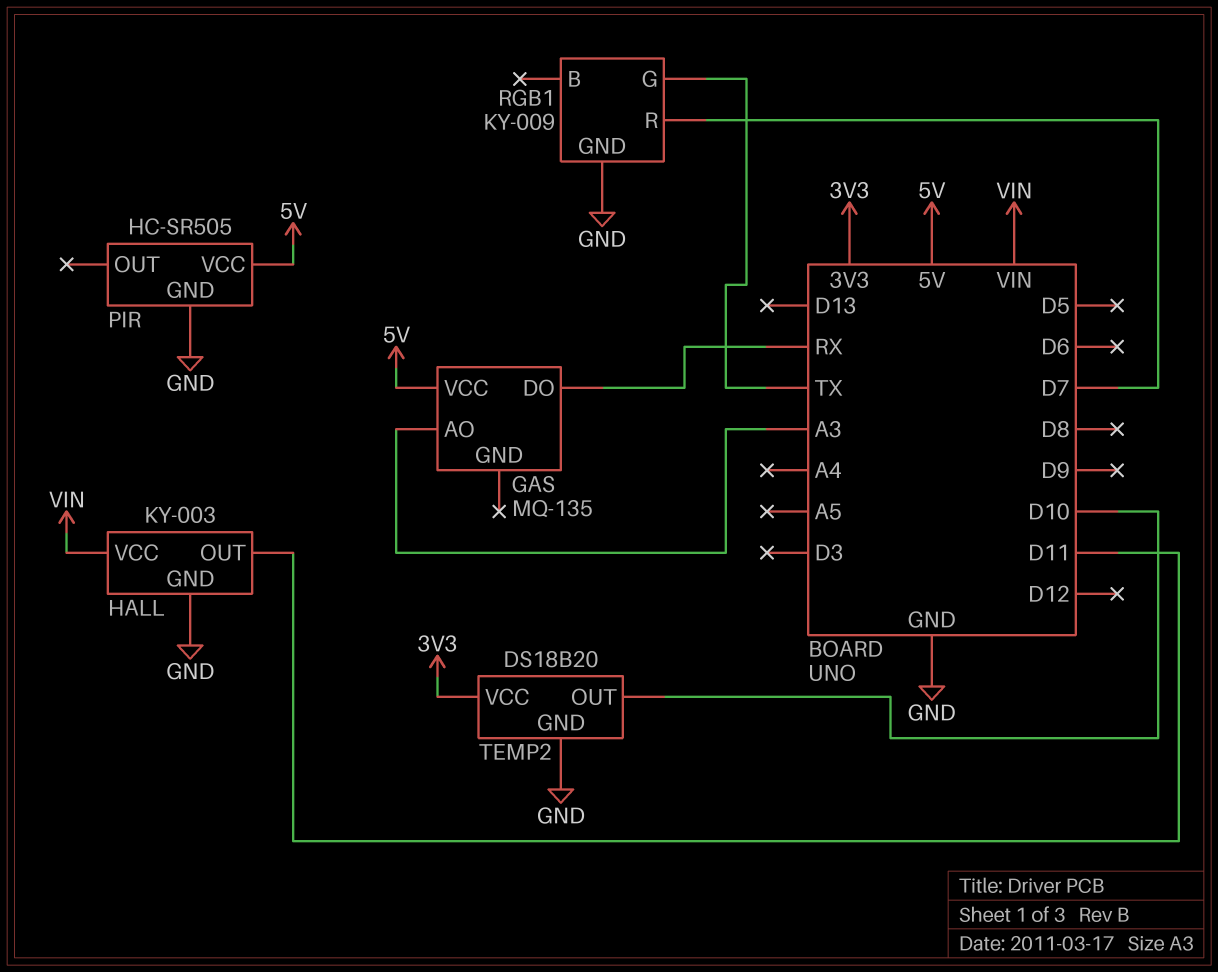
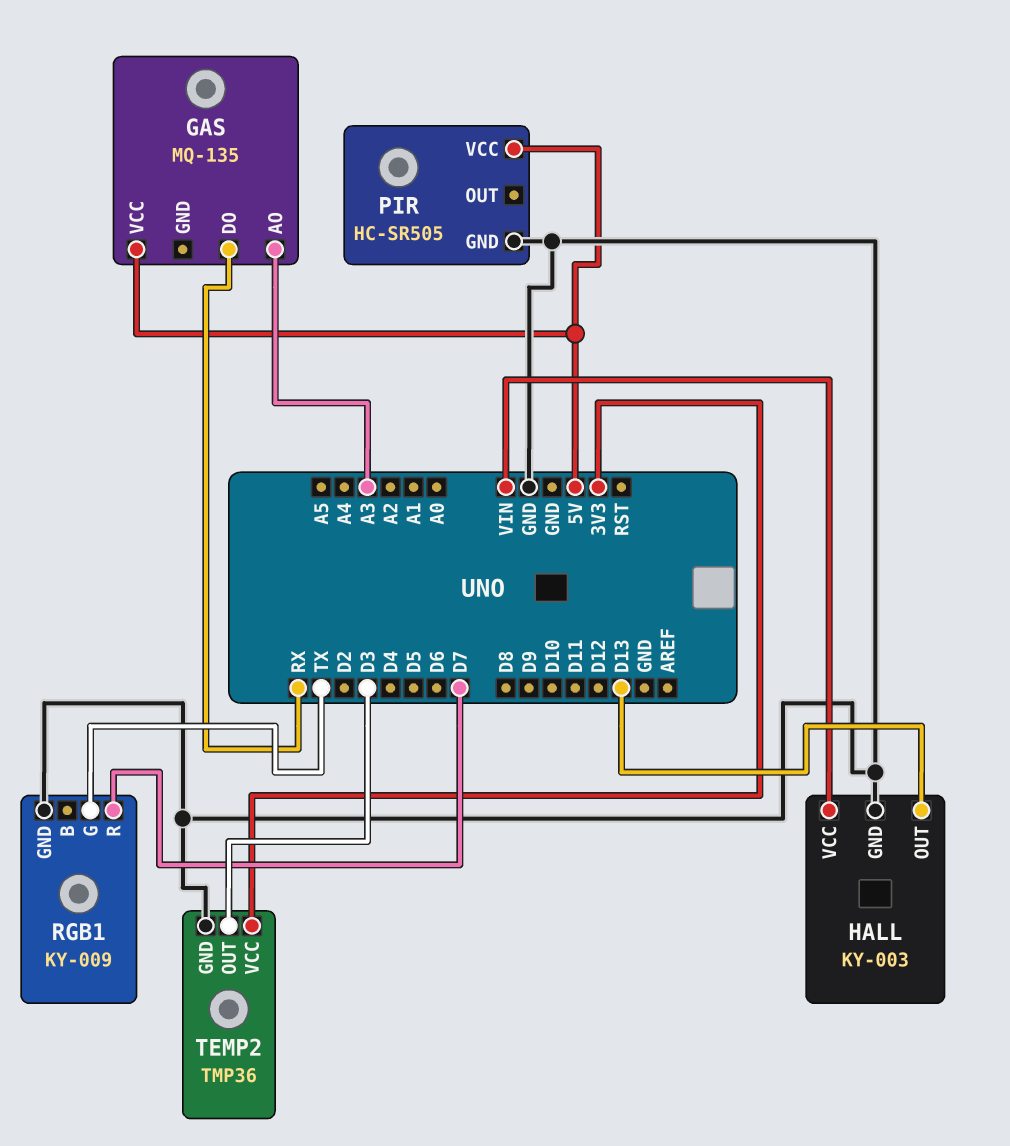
HALL pin OUT: D11 -> D13
TEMP2: DS18B20 -> TMP36
TEMP2 pin OUT: D10 -> D3

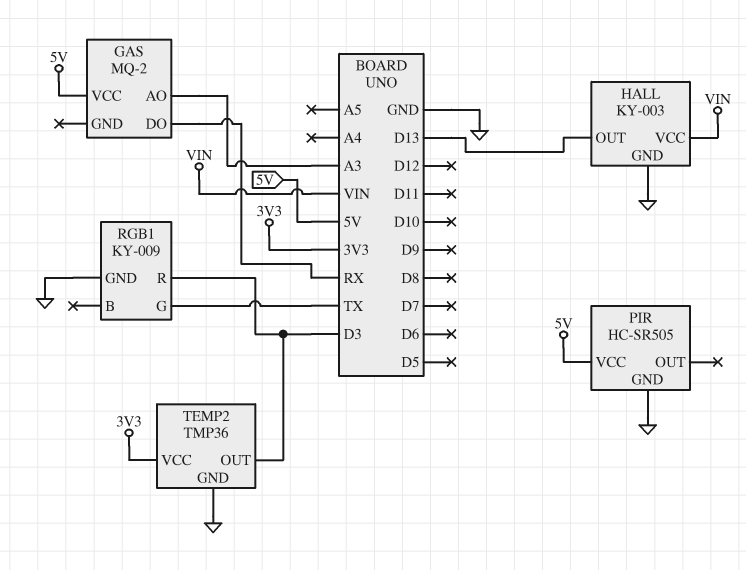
GAS: MQ-135 -> MQ-2
RGB1 pin R: D7 -> D3

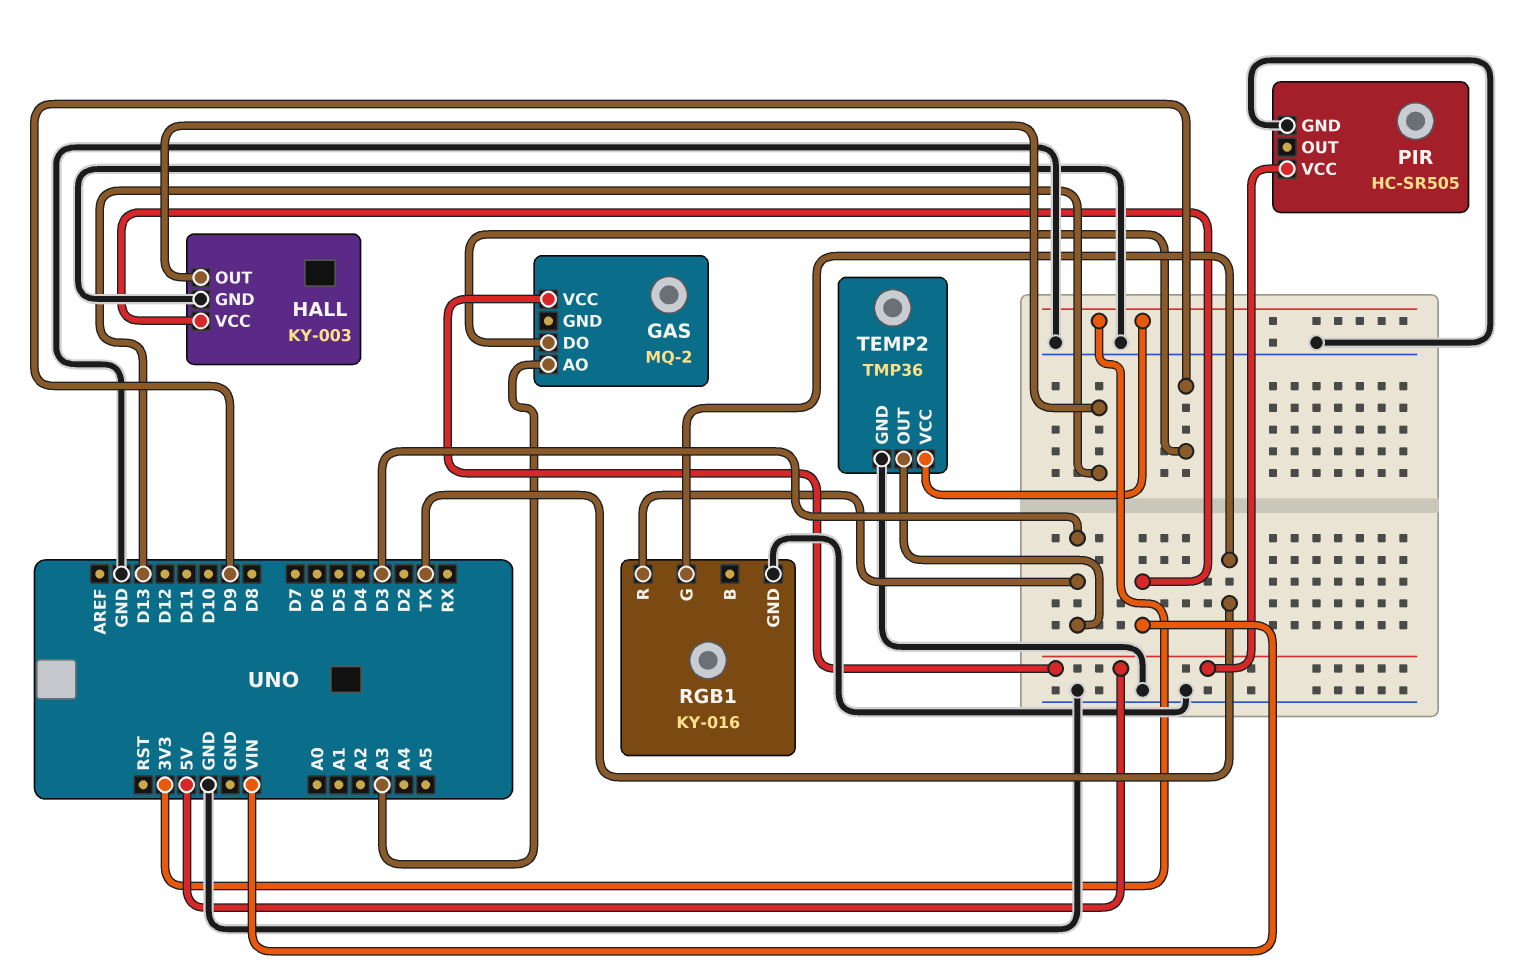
GAS pin DO: RX -> D9
RGB1: KY-009 -> KY-016

